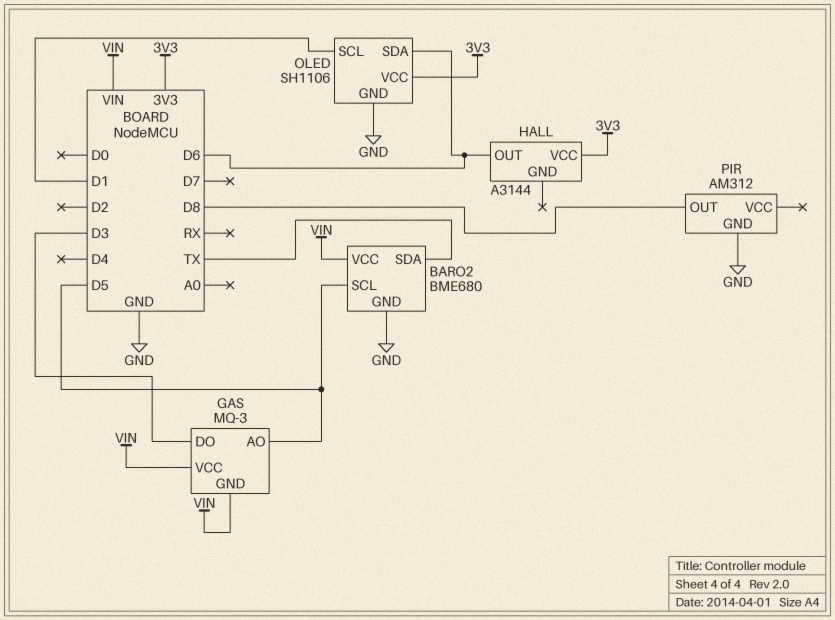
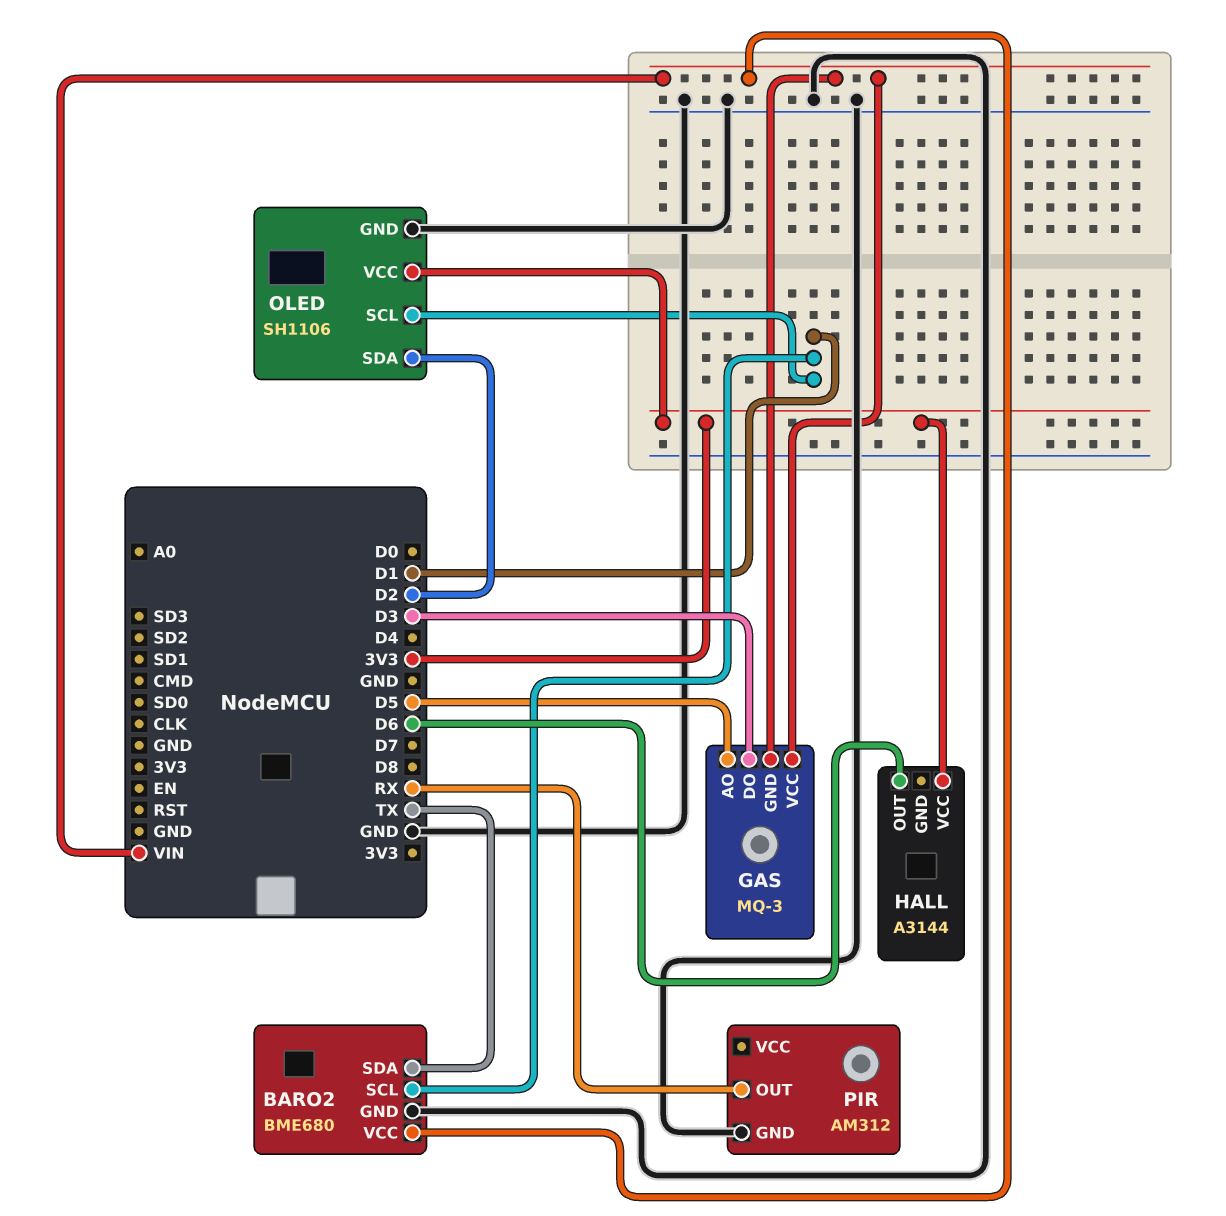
BARO2 pin SCL: D5 -> D1
OLED pin SDA: D6 -> D2
PIR pin OUT: D8 -> RX

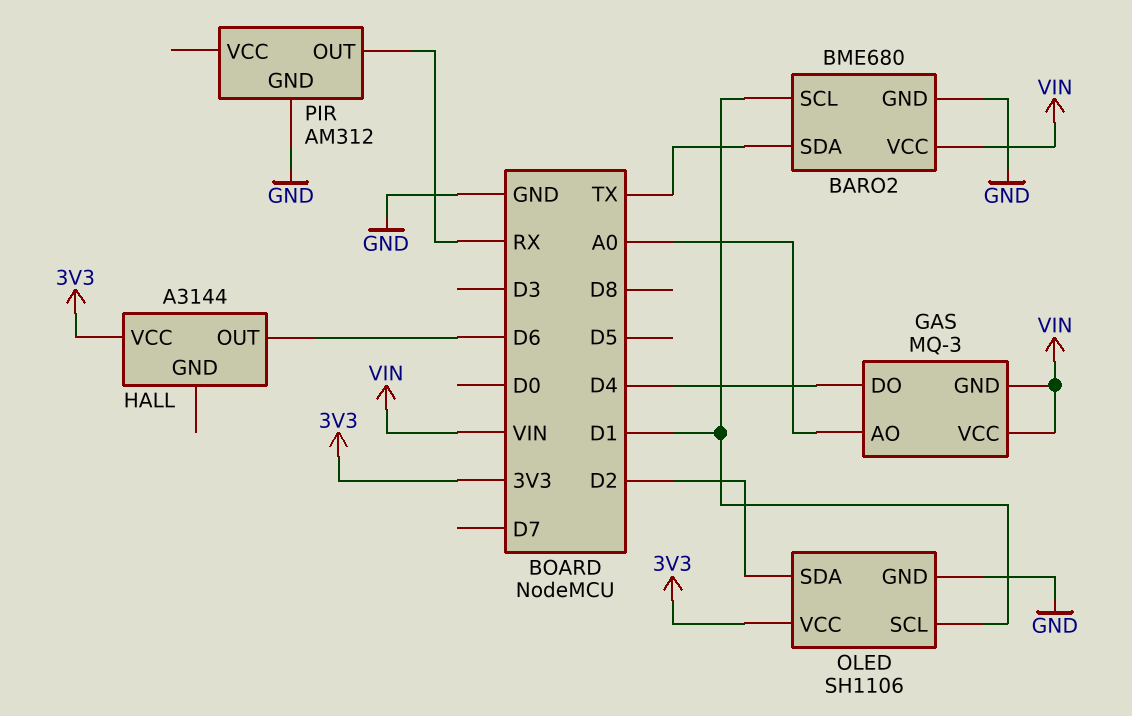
GAS pin AO: D5 -> A0
GAS pin DO: D3 -> D4

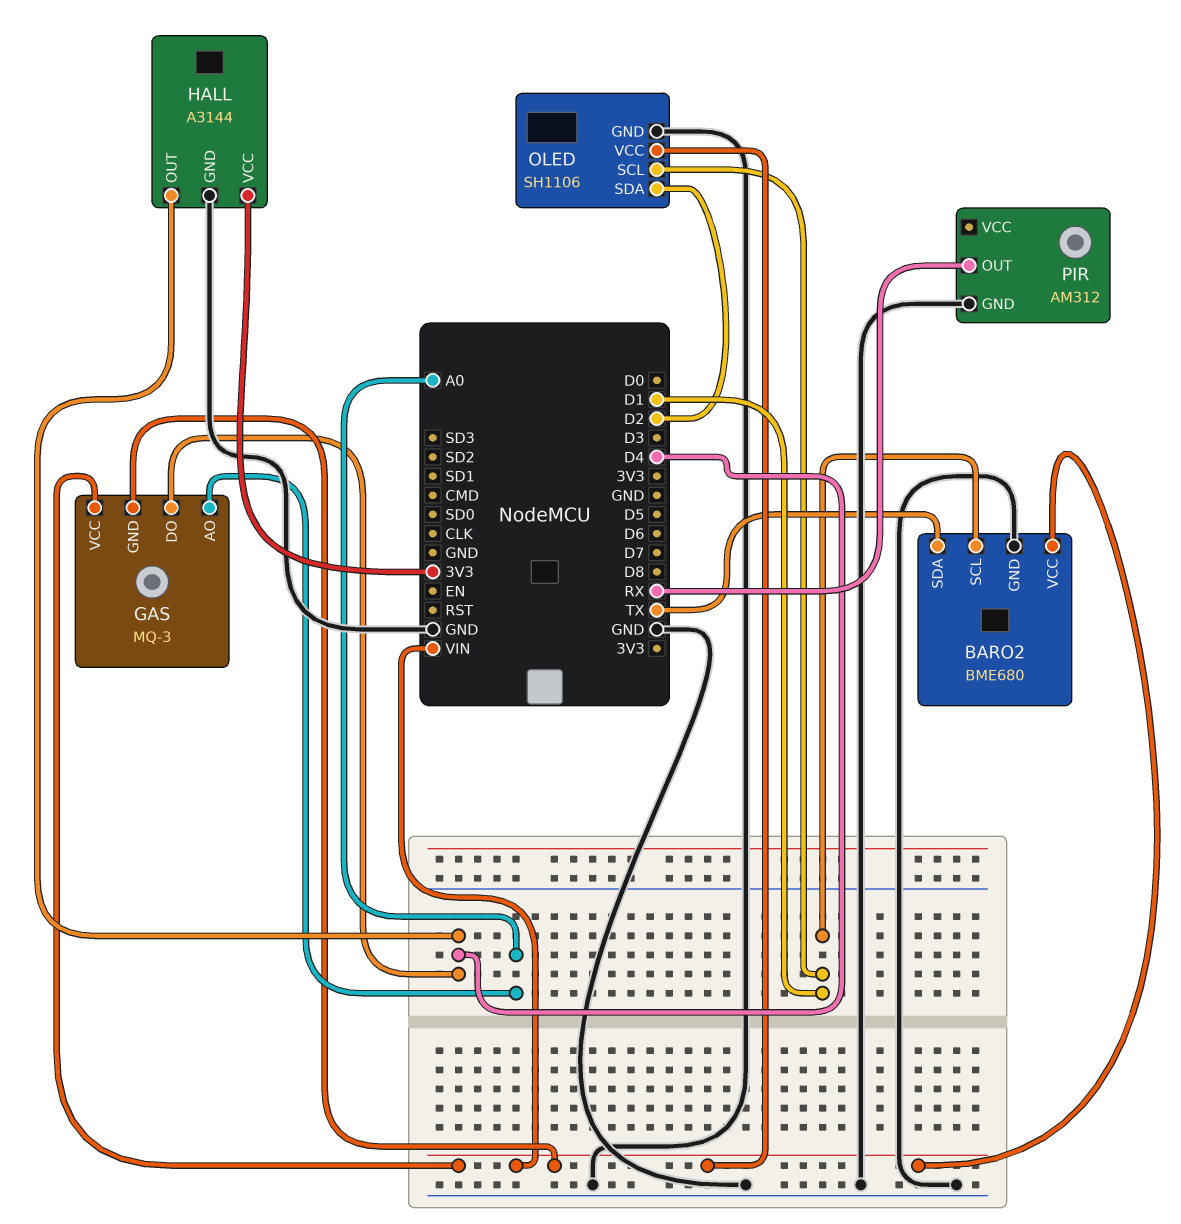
HALL pin GND: none -> GND
HALL pin OUT: D6 -> D4
OLED pin VCC: 3V3 -> VIN

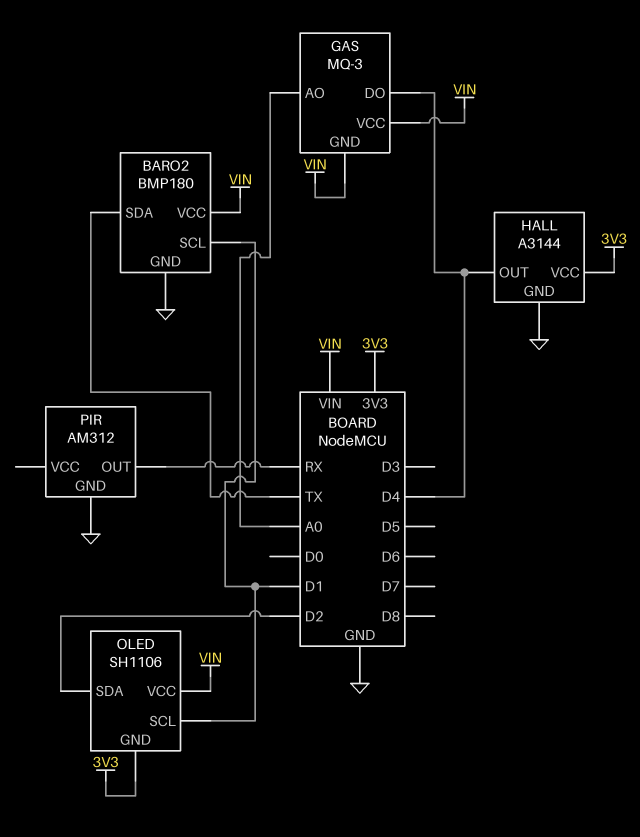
BARO2: BME680 -> BMP180
OLED pin GND: GND -> 3V3

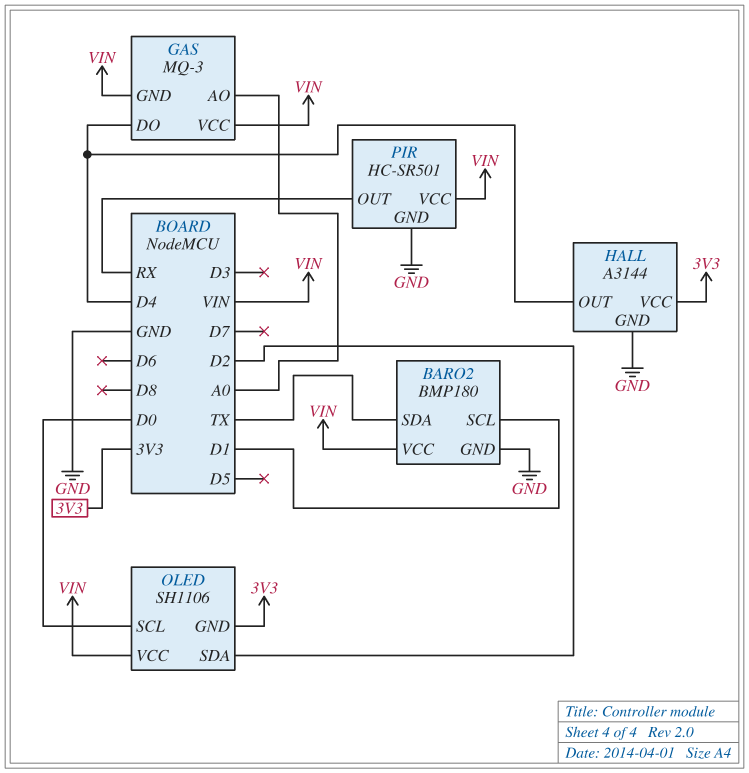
OLED pin SCL: D1 -> D0
PIR: AM312 -> HC-SR501
PIR pin VCC: none -> VIN

